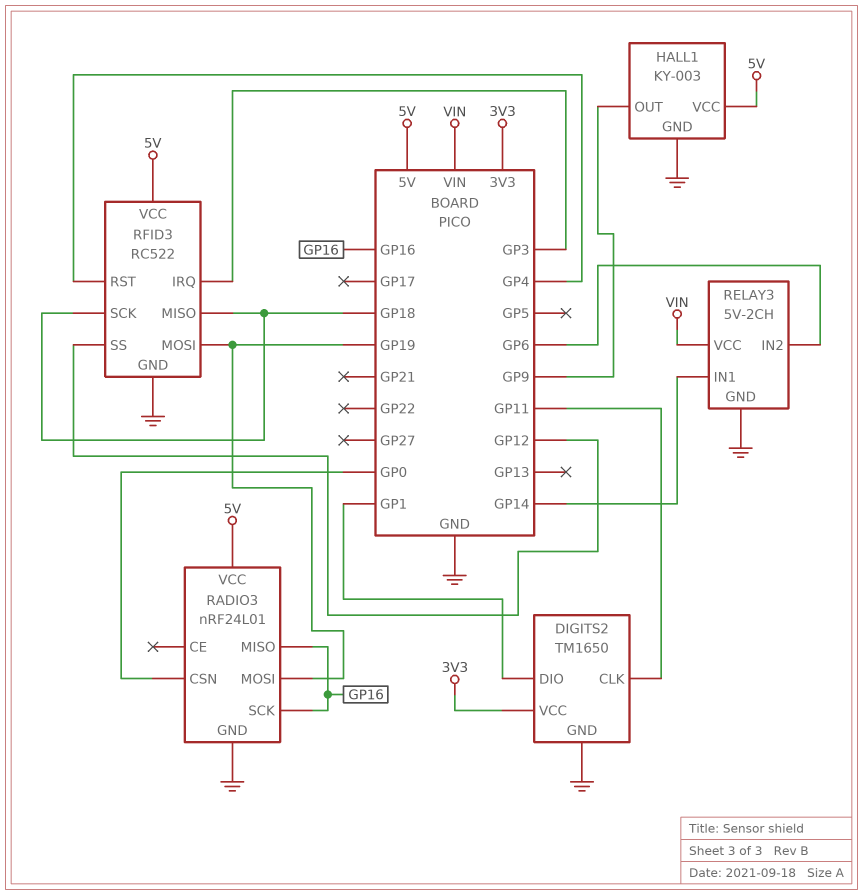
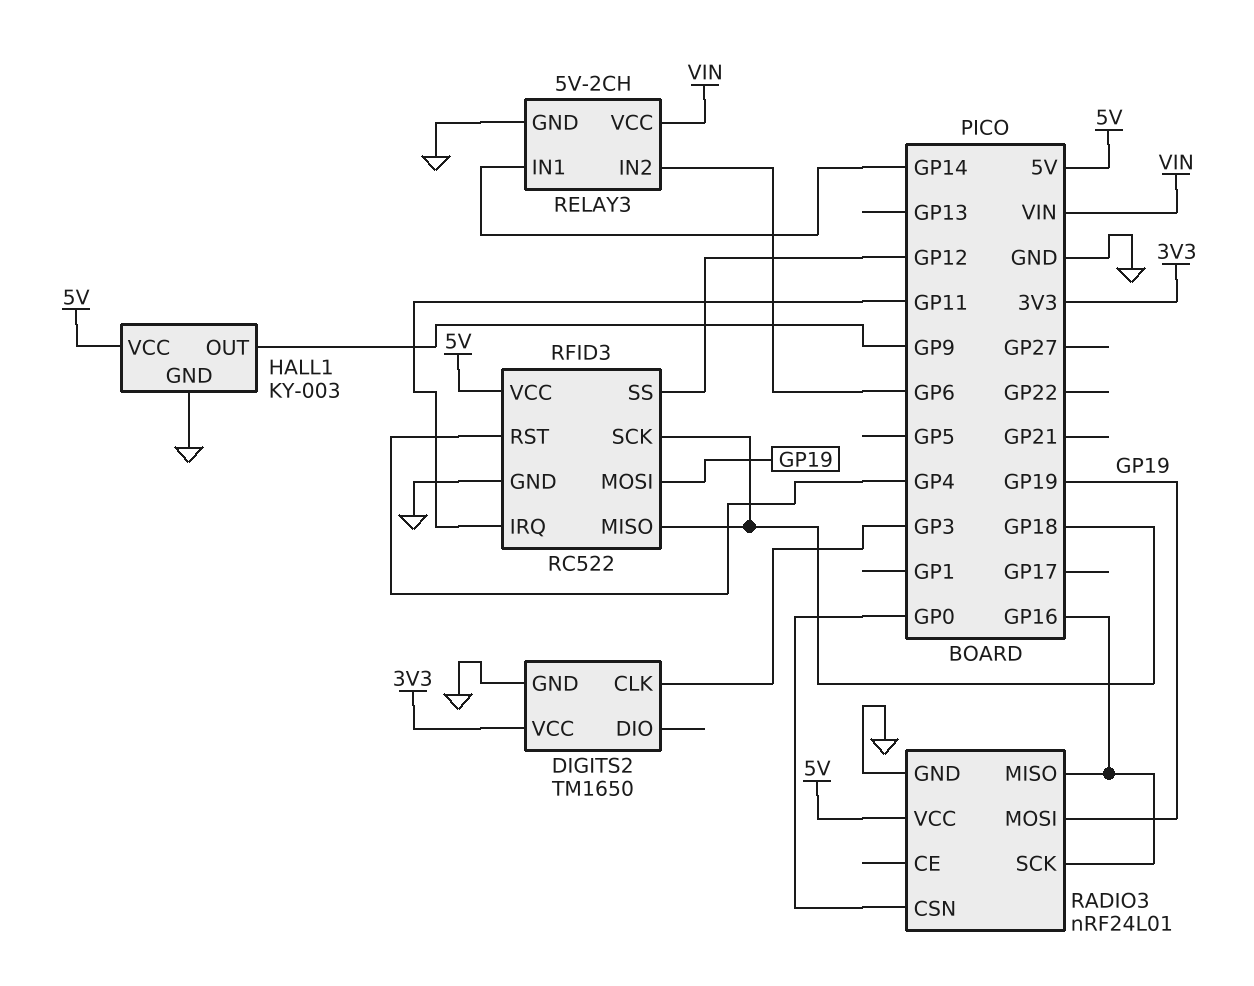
DIGITS2 pin CLK: GP11 -> GP3
DIGITS2 pin DIO: GP1 -> none
RFID3 pin IRQ: GP3 -> GP11

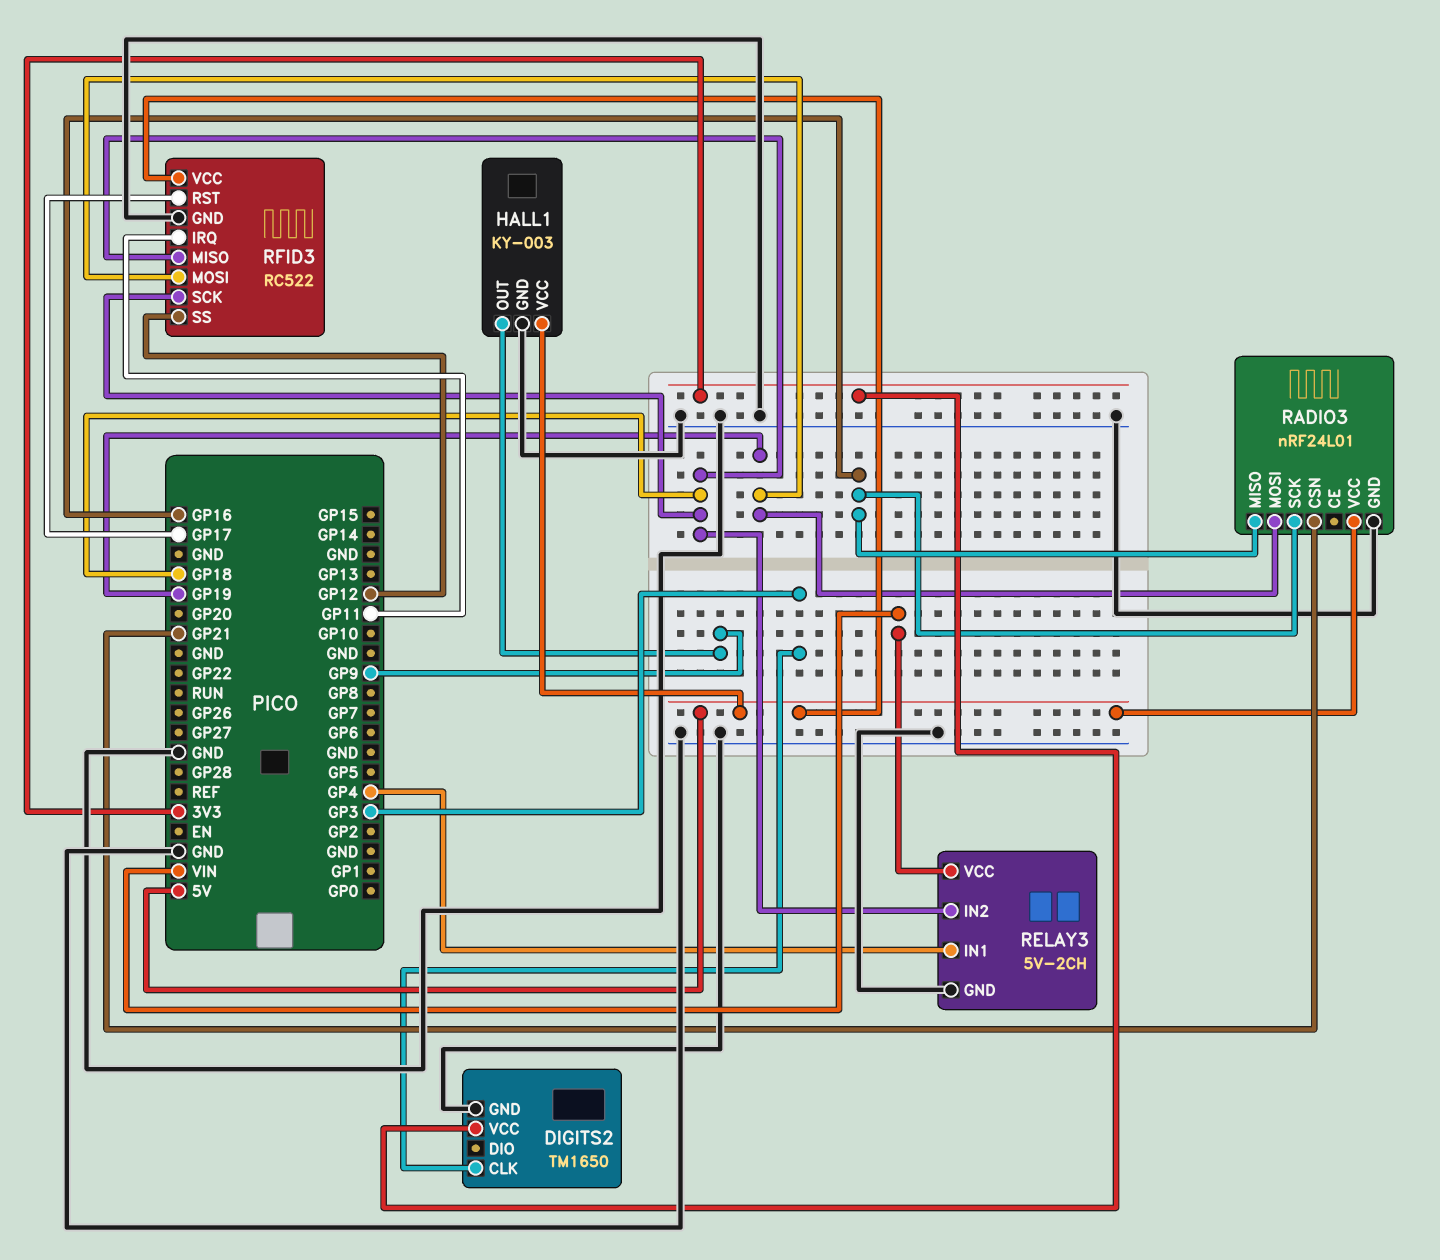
RADIO3 pin CSN: GP0 -> GP21
RELAY3 pin IN1: GP14 -> GP4
RELAY3 pin IN2: GP6 -> GP18
RFID3 pin RST: GP4 -> GP17

